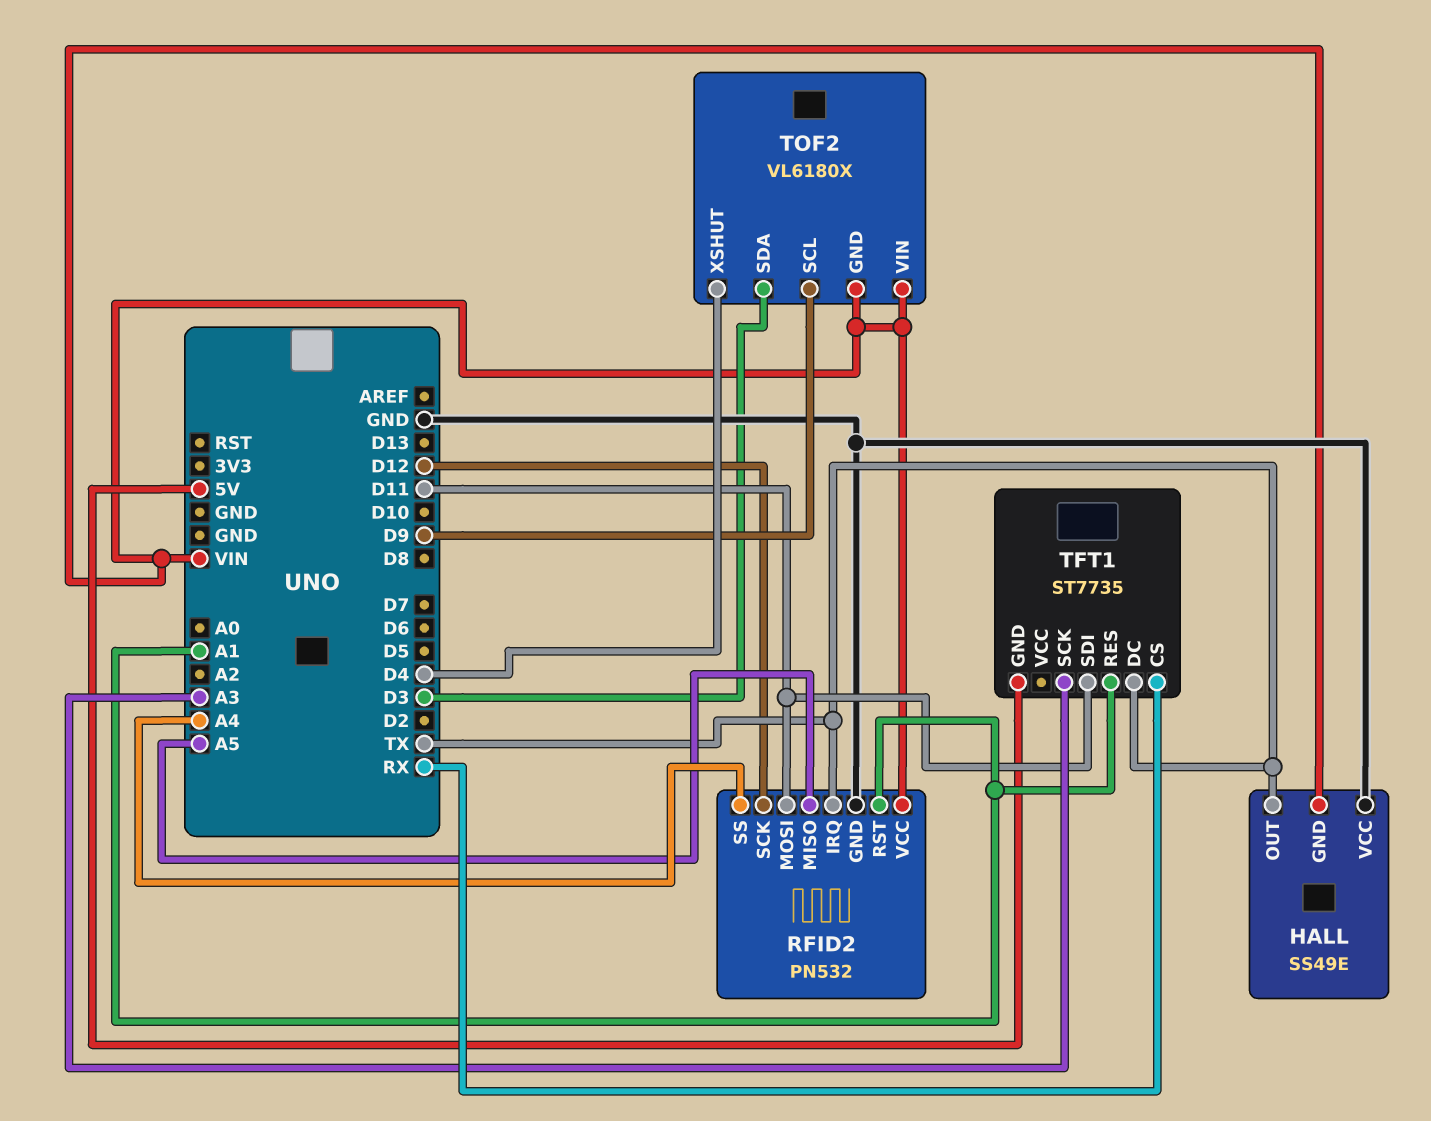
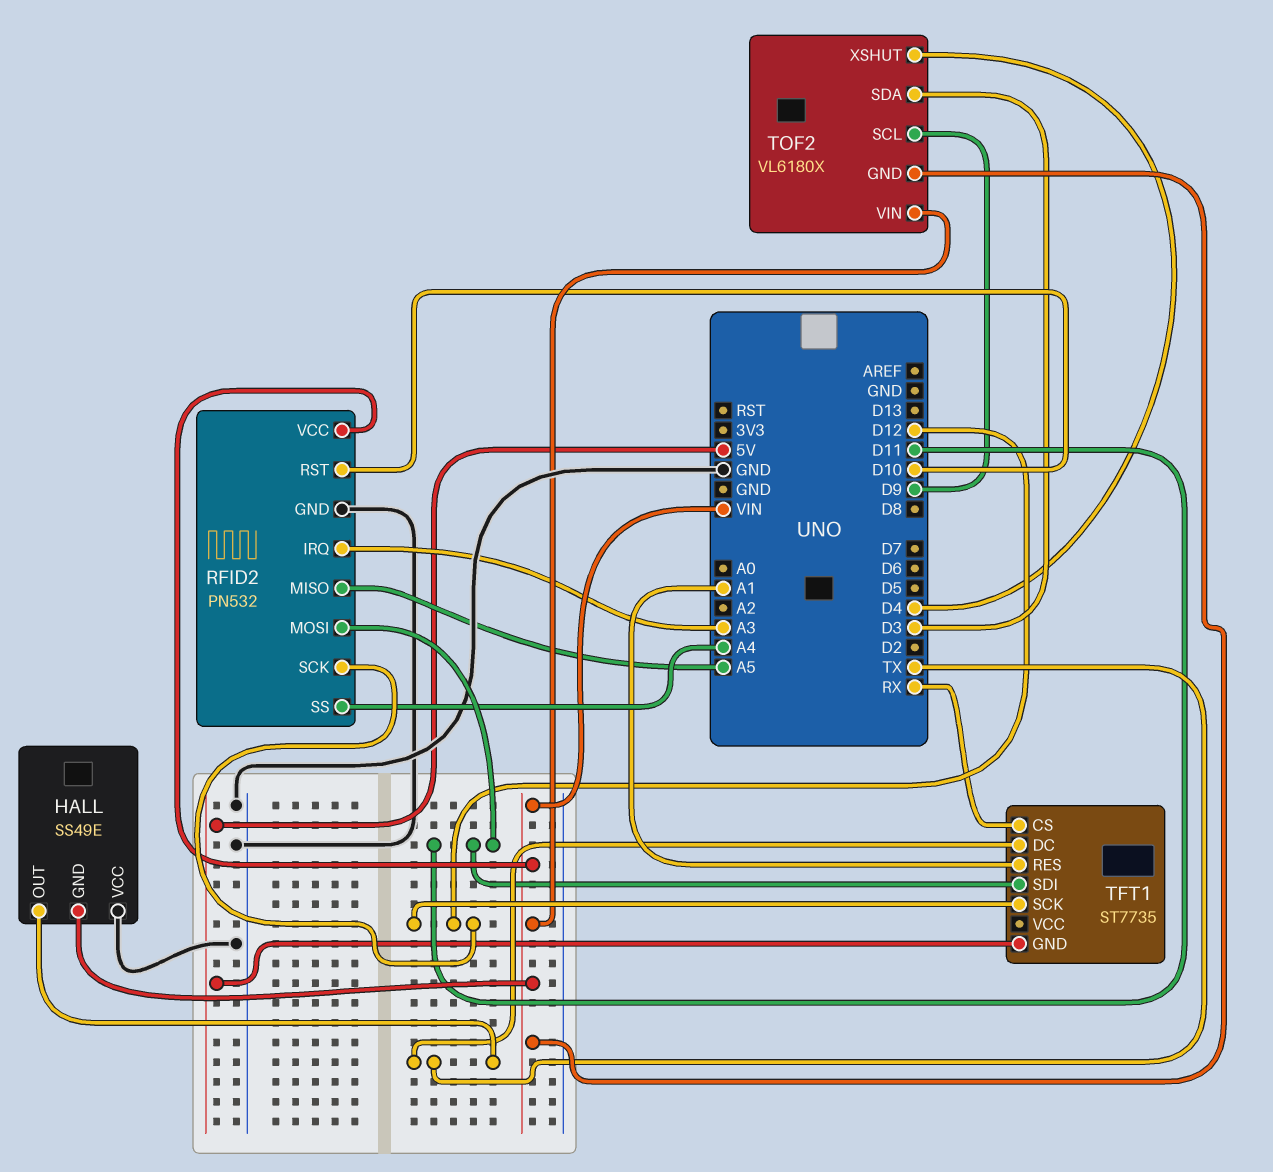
RFID2 pin IRQ: TX -> A3
RFID2 pin RST: A1 -> D10
TFT1 pin SCK: A3 -> D12

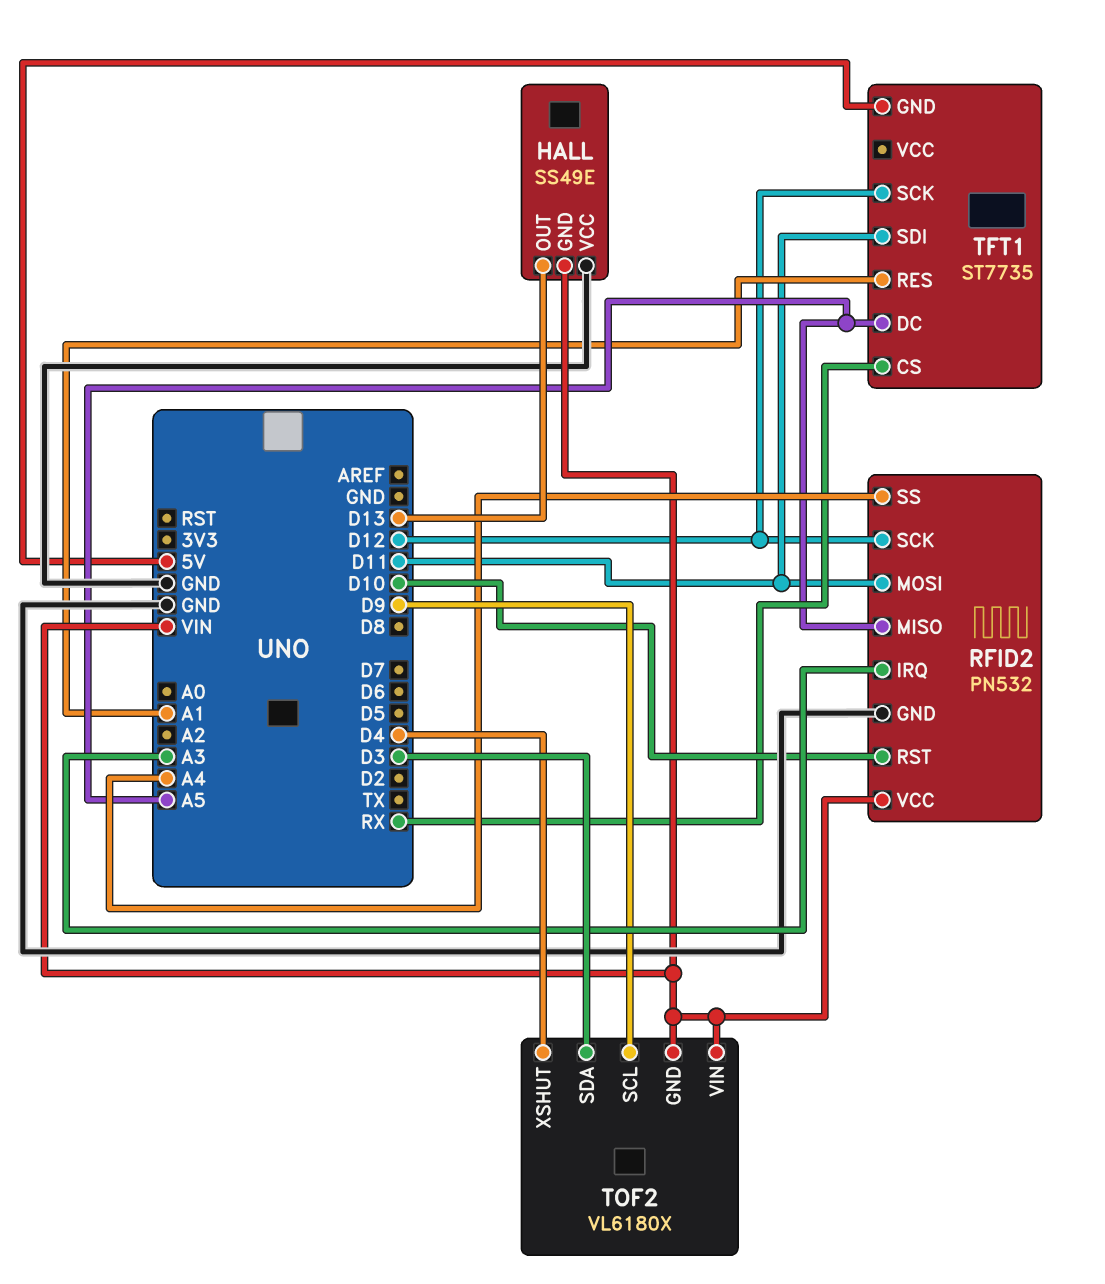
HALL pin OUT: TX -> D13
TFT1 pin DC: TX -> A5

